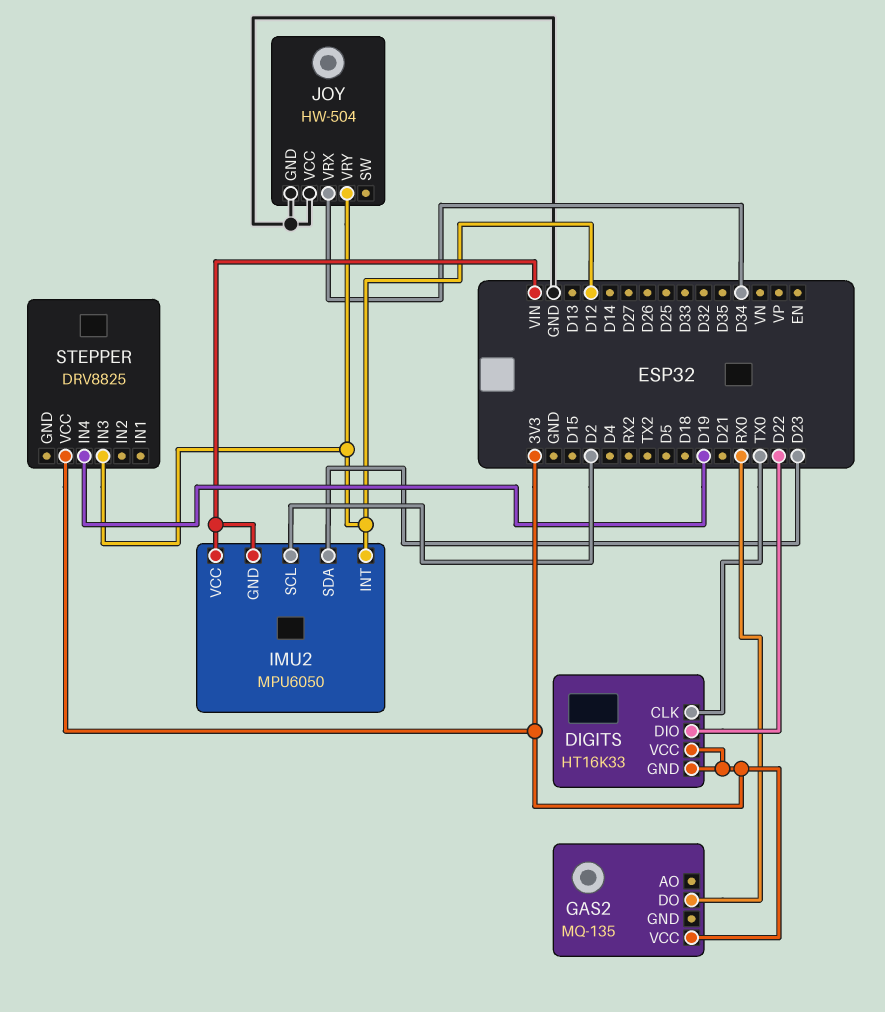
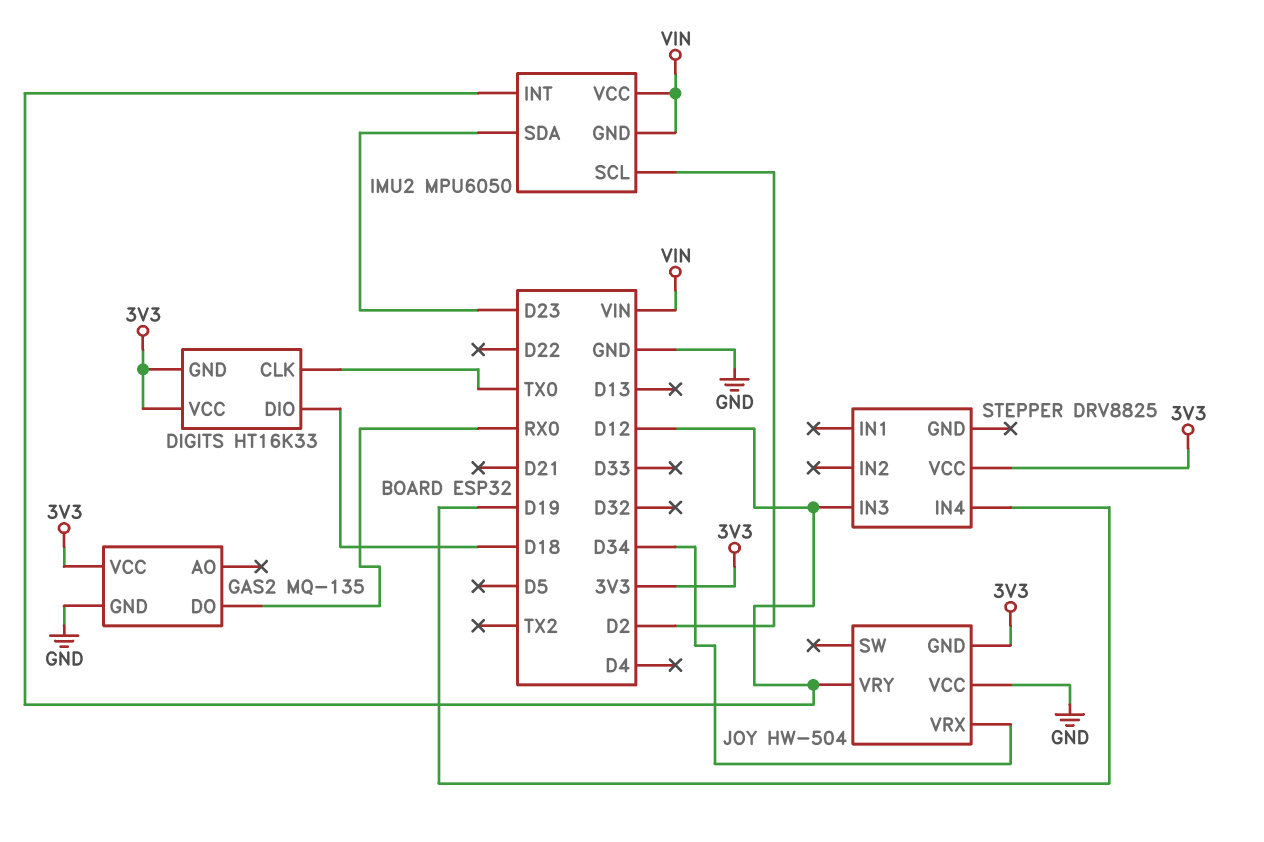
DIGITS pin DIO: D22 -> D18
GAS2 pin GND: none -> GND
JOY pin GND: GND -> 3V3

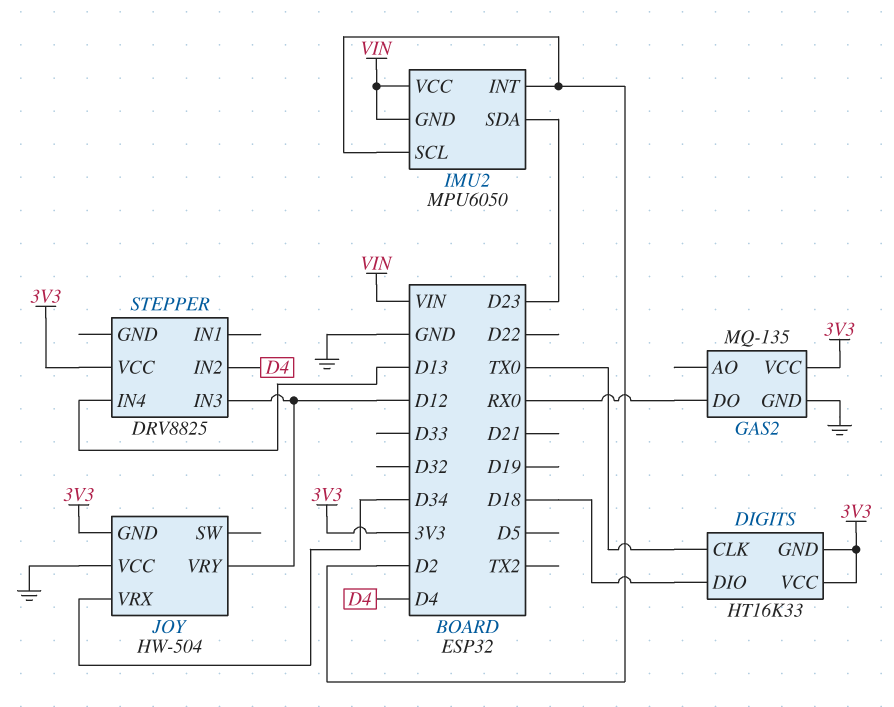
IMU2 pin INT: D12 -> D2
STEPPER pin IN2: none -> D4
STEPPER pin IN4: D19 -> D13

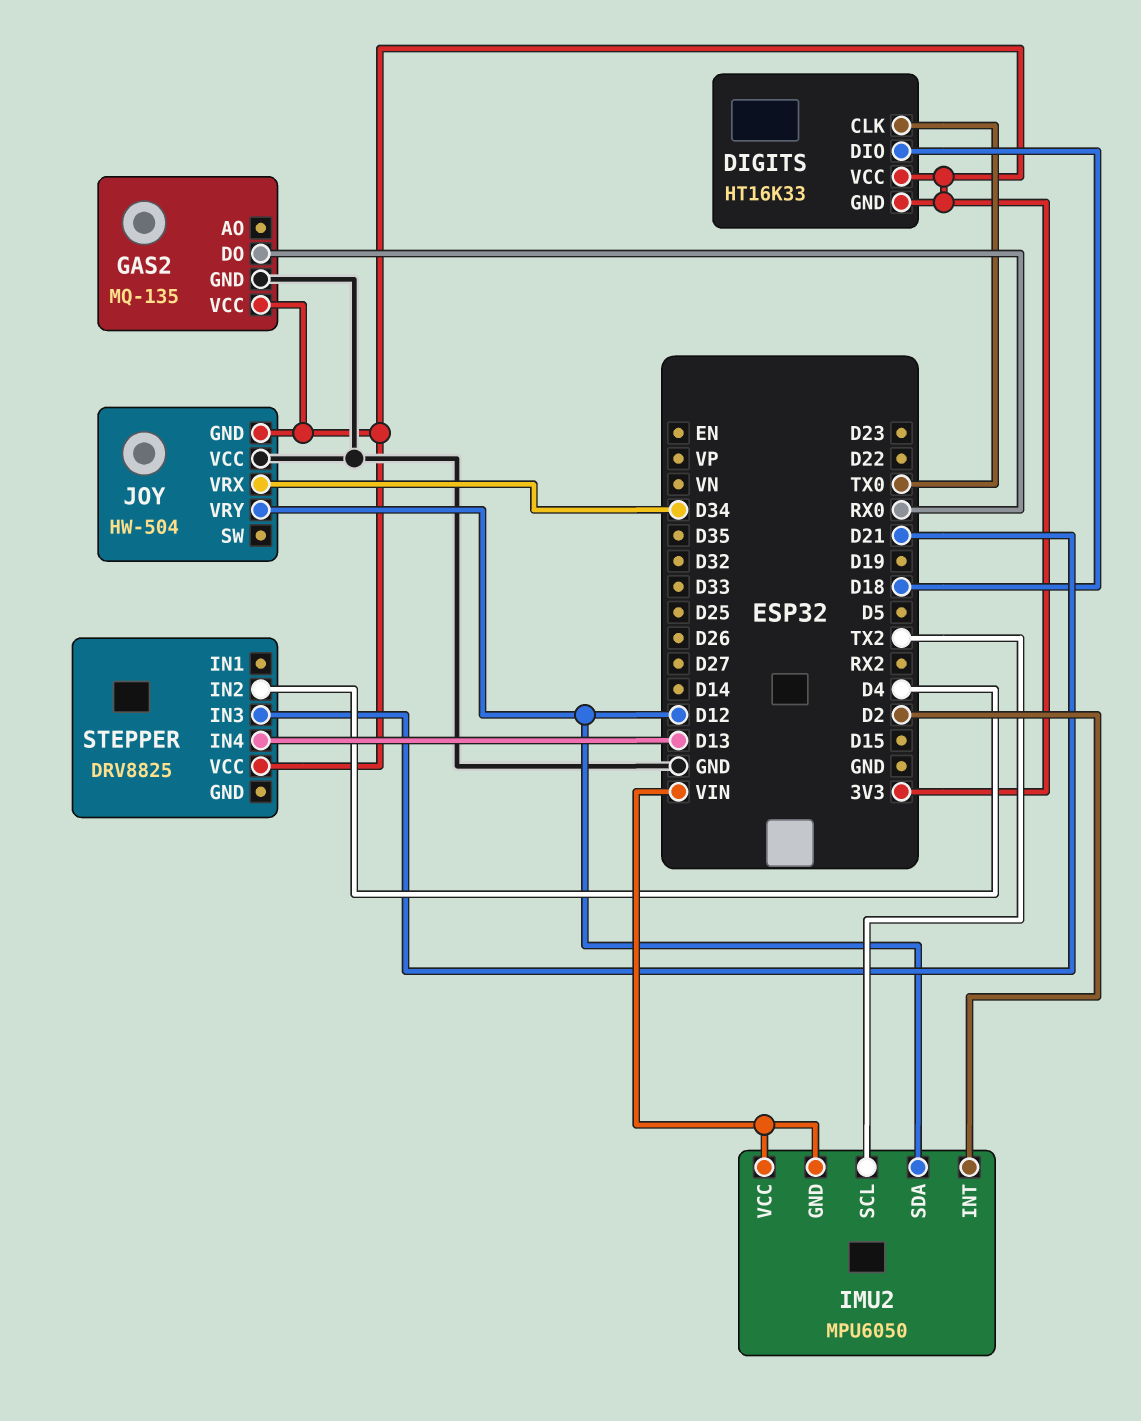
IMU2 pin SCL: D2 -> TX2
IMU2 pin SDA: D23 -> D12
STEPPER pin IN3: D12 -> D21

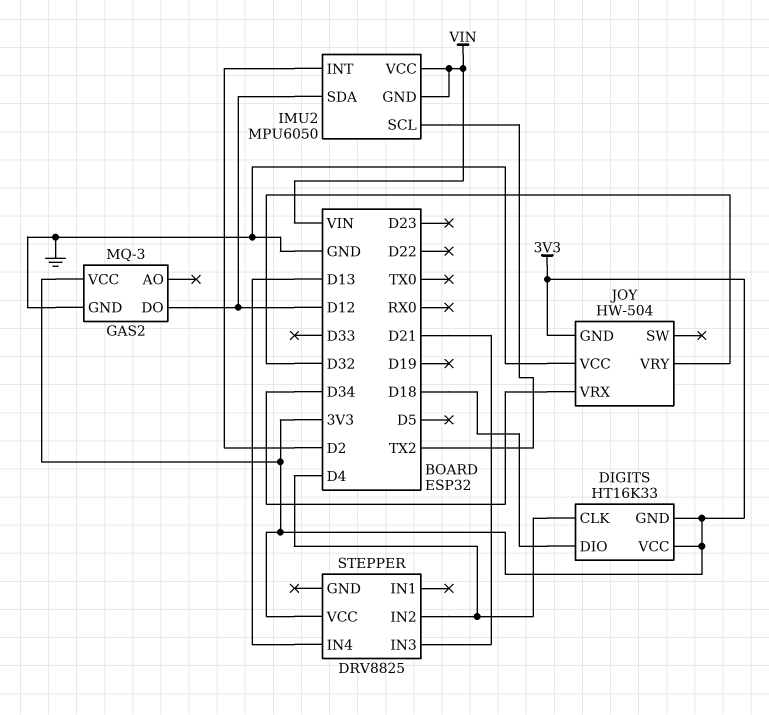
DIGITS pin CLK: TX0 -> D4
GAS2: MQ-135 -> MQ-3
GAS2 pin DO: RX0 -> D12
JOY pin VRY: D12 -> D32

